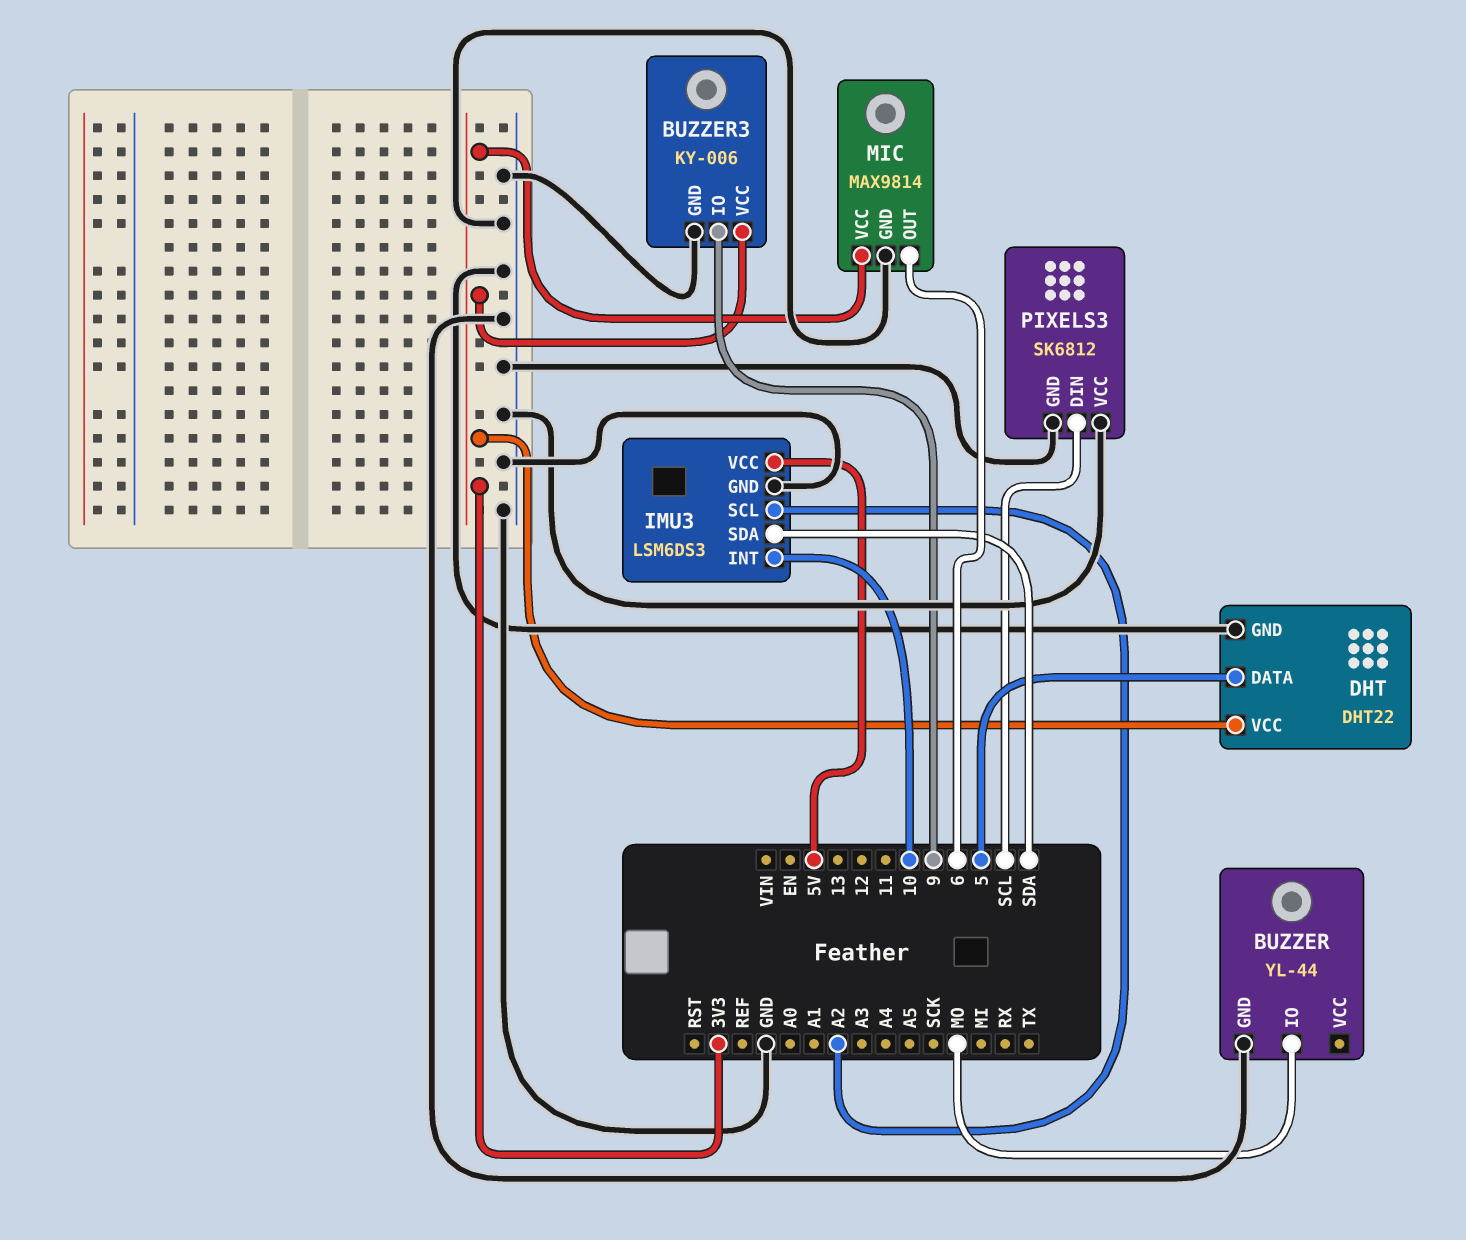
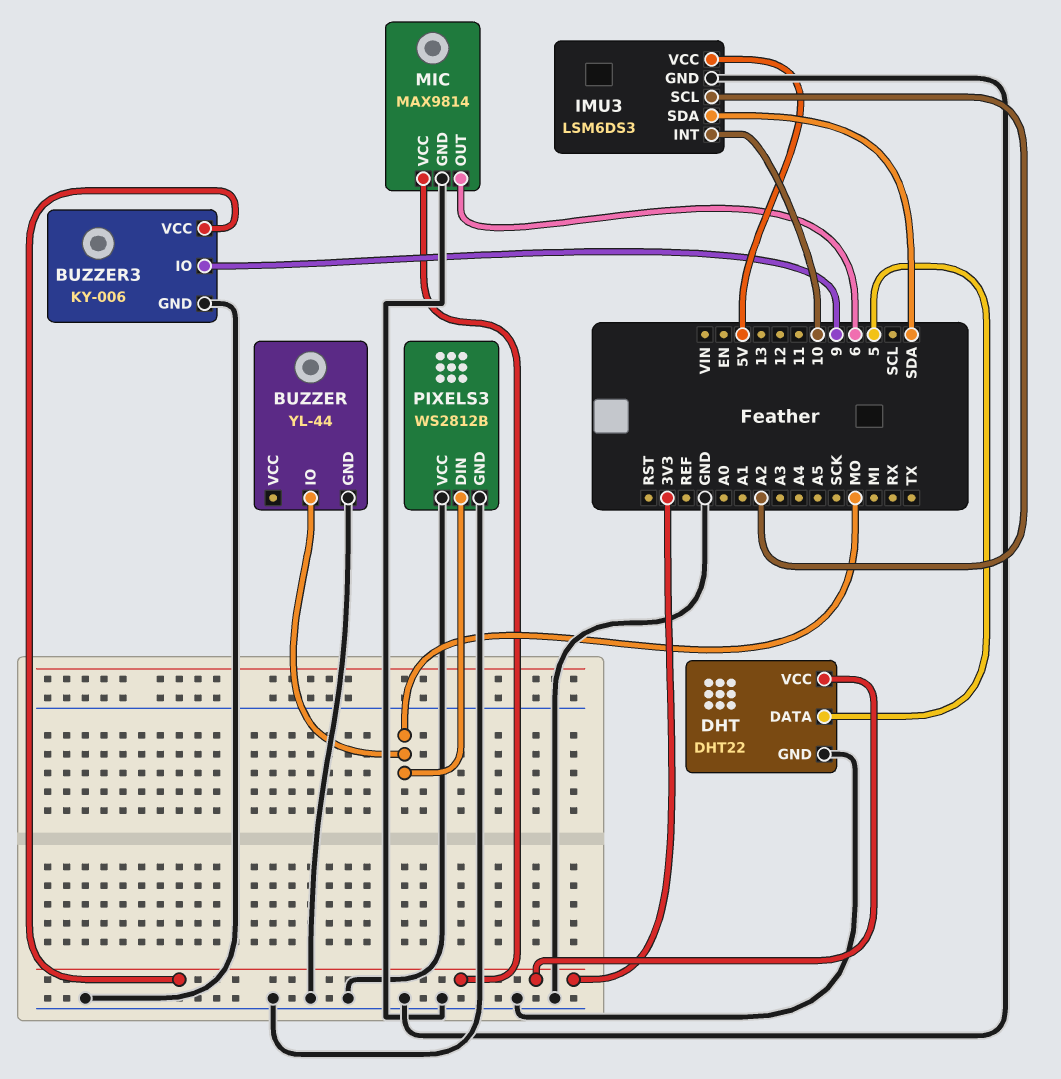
PIXELS3: SK6812 -> WS2812B
PIXELS3 pin DIN: SCL -> MO

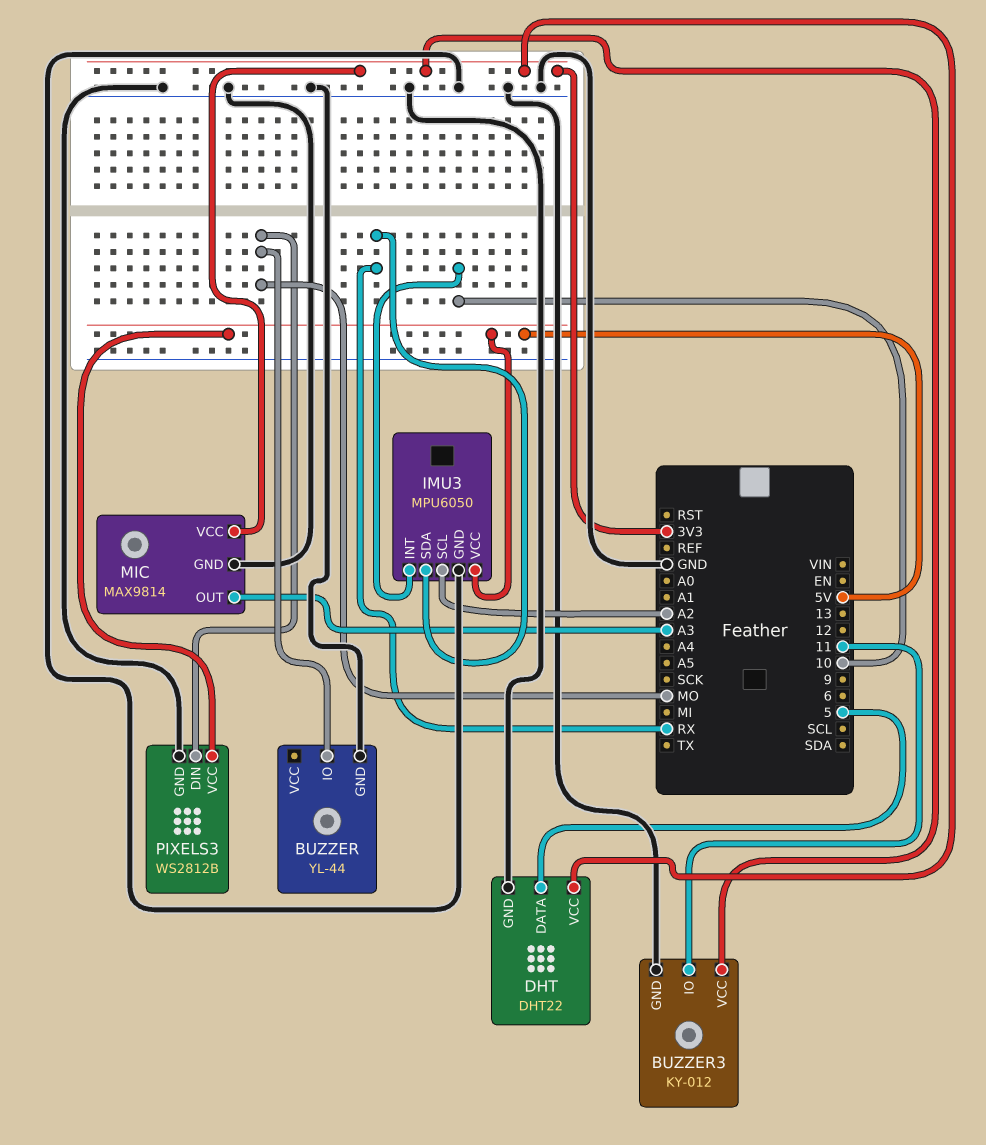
BUZZER3: KY-006 -> KY-012
BUZZER3 pin IO: 9 -> 11
IMU3: LSM6DS3 -> MPU6050
IMU3 pin SDA: SDA -> RX
MIC pin OUT: 6 -> A3
PIXELS3 pin VCC: GND -> 5V

